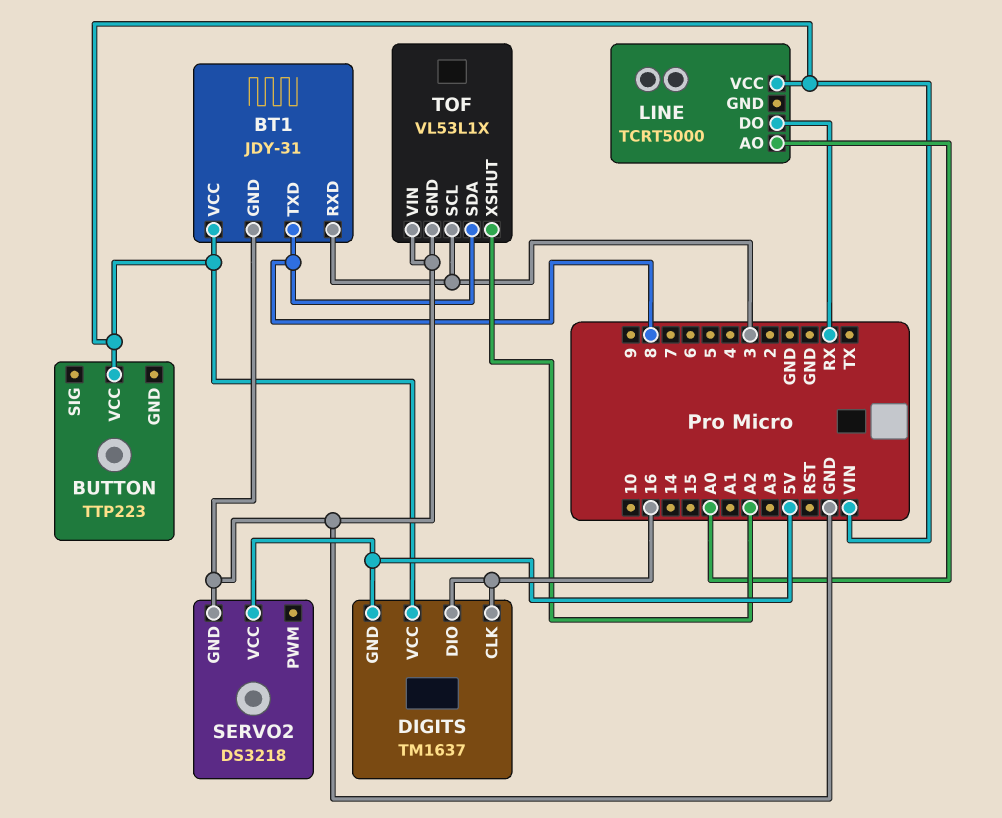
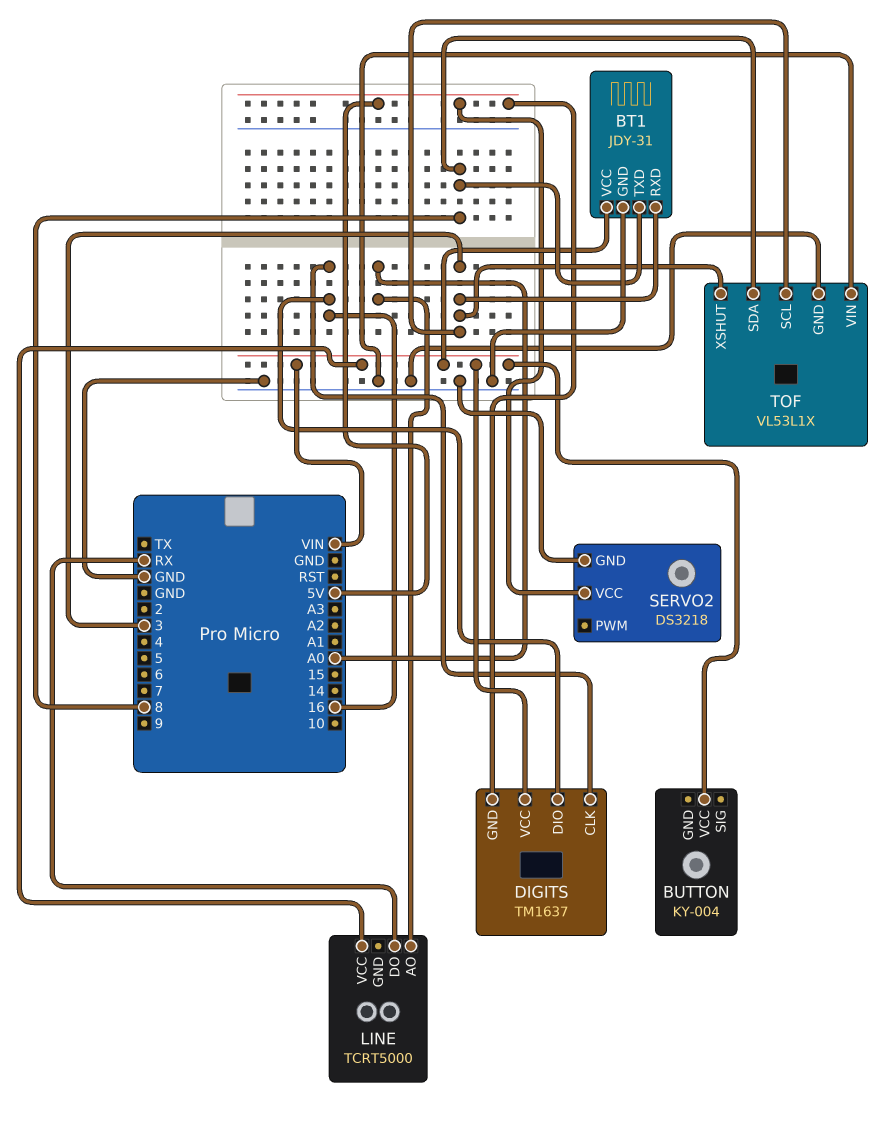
BUTTON: TTP223 -> KY-004
TOF pin XSHUT: A2 -> 3

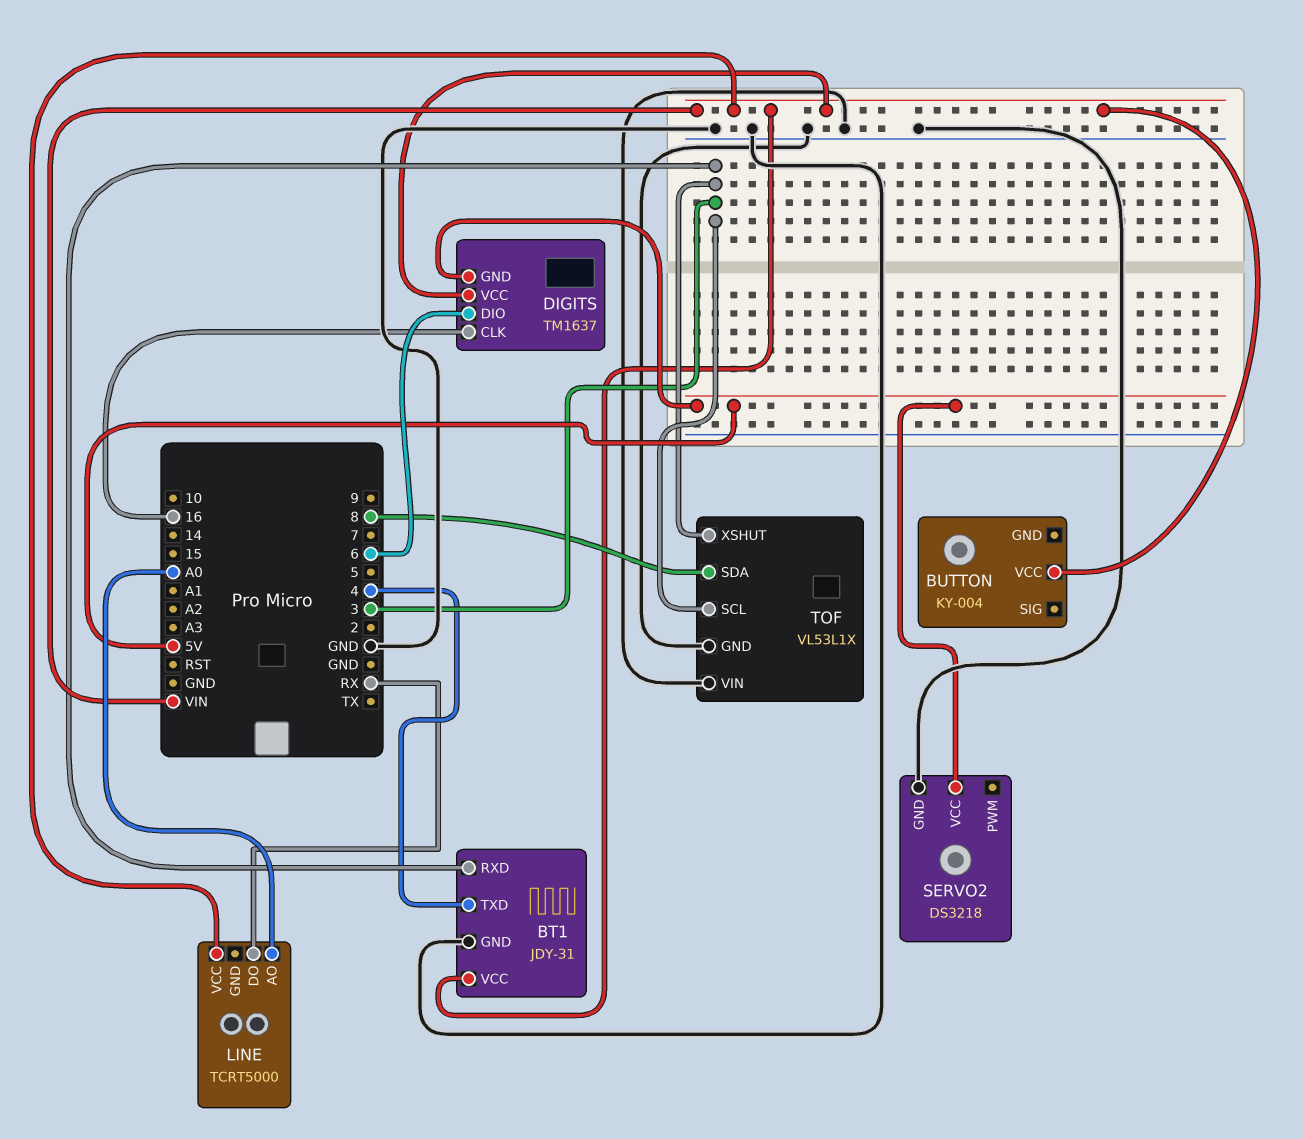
BT1 pin TXD: 8 -> 4
DIGITS pin DIO: 16 -> 6

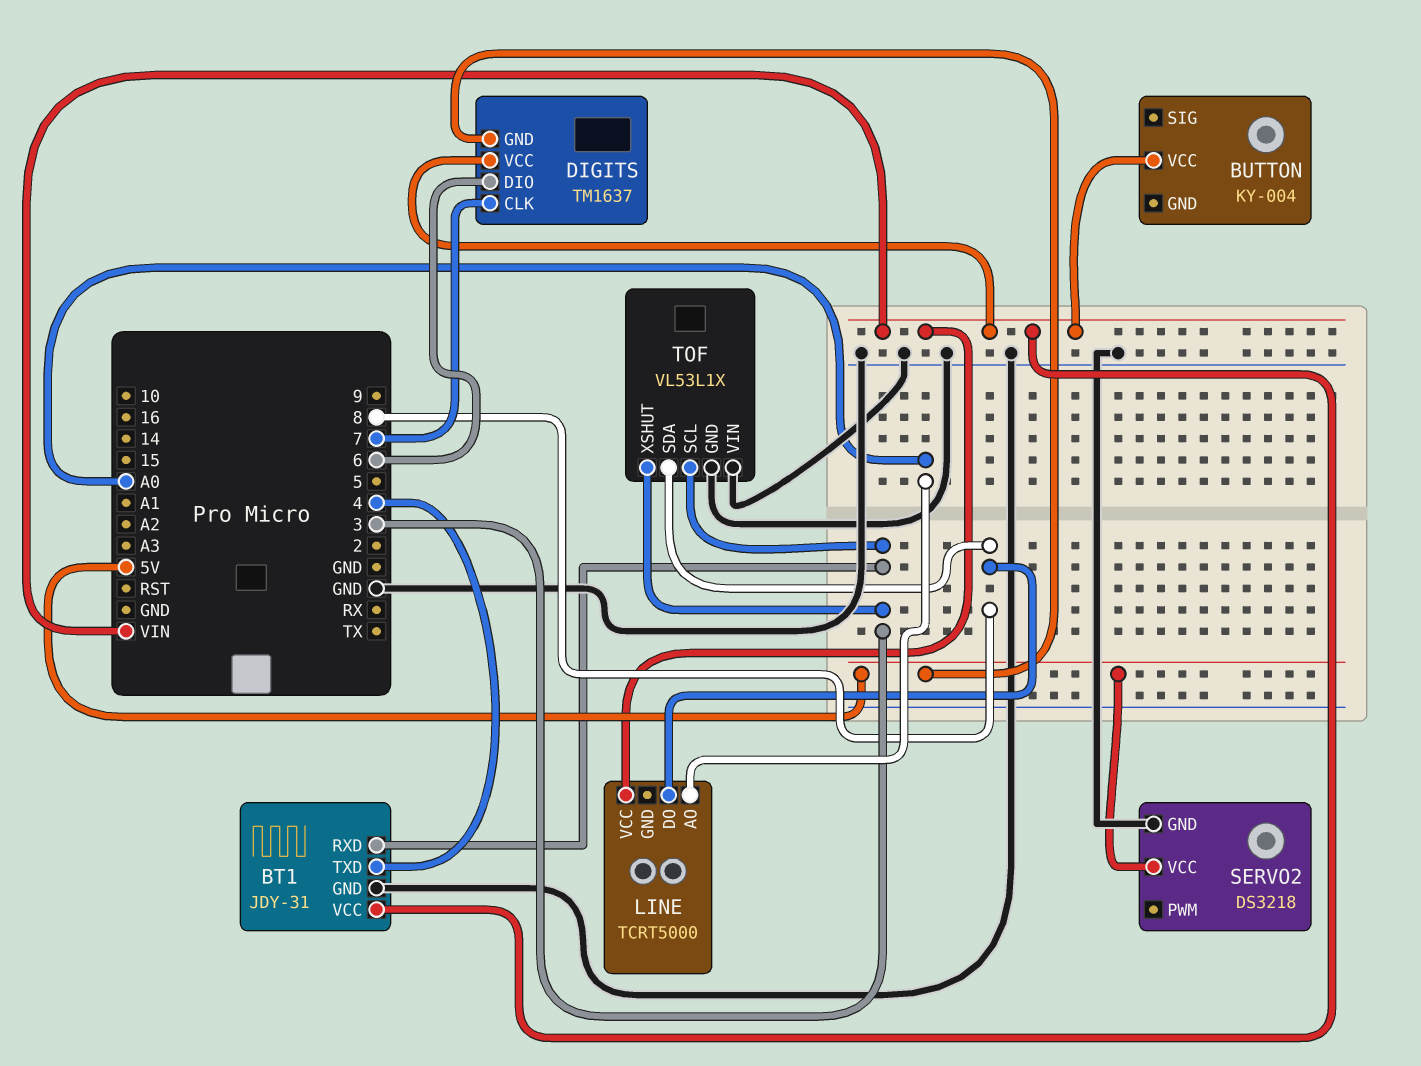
DIGITS pin CLK: 16 -> 7
LINE pin DO: RX -> 8

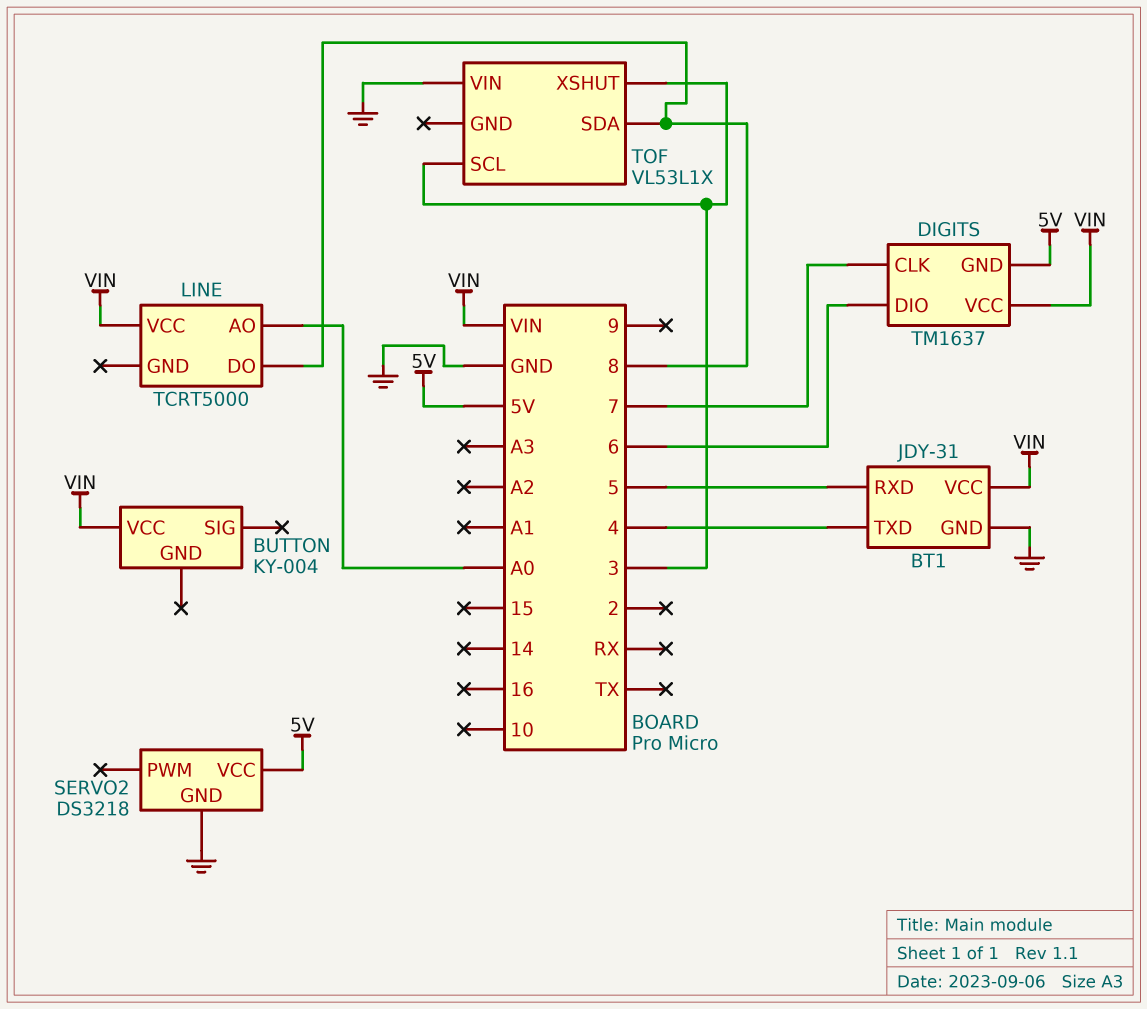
BT1 pin RXD: 3 -> 5
TOF pin GND: GND -> none

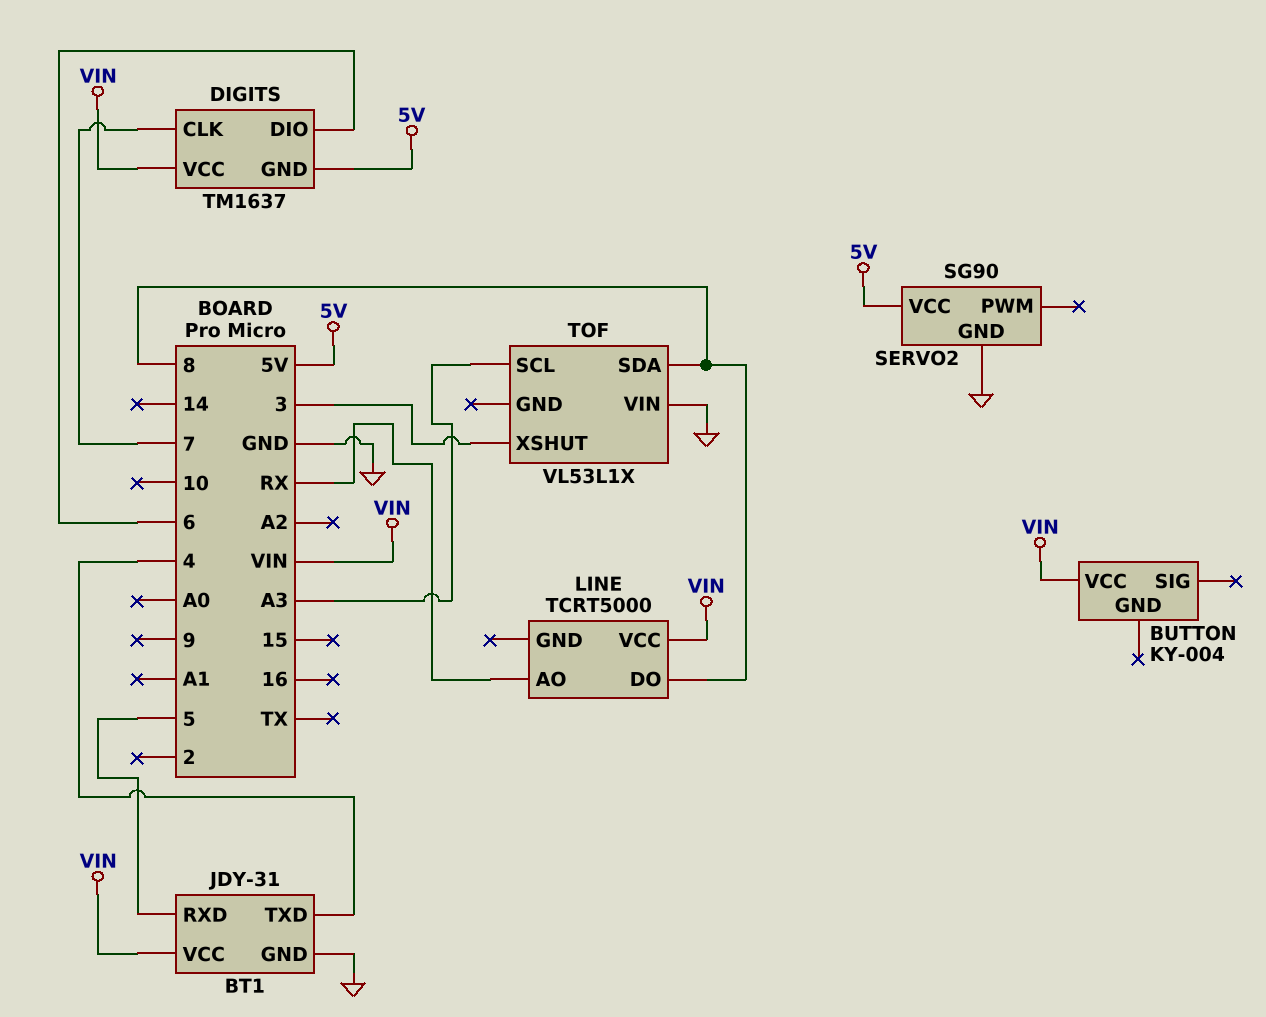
LINE pin AO: A0 -> RX
SERVO2: DS3218 -> SG90
TOF pin SCL: 3 -> A3

